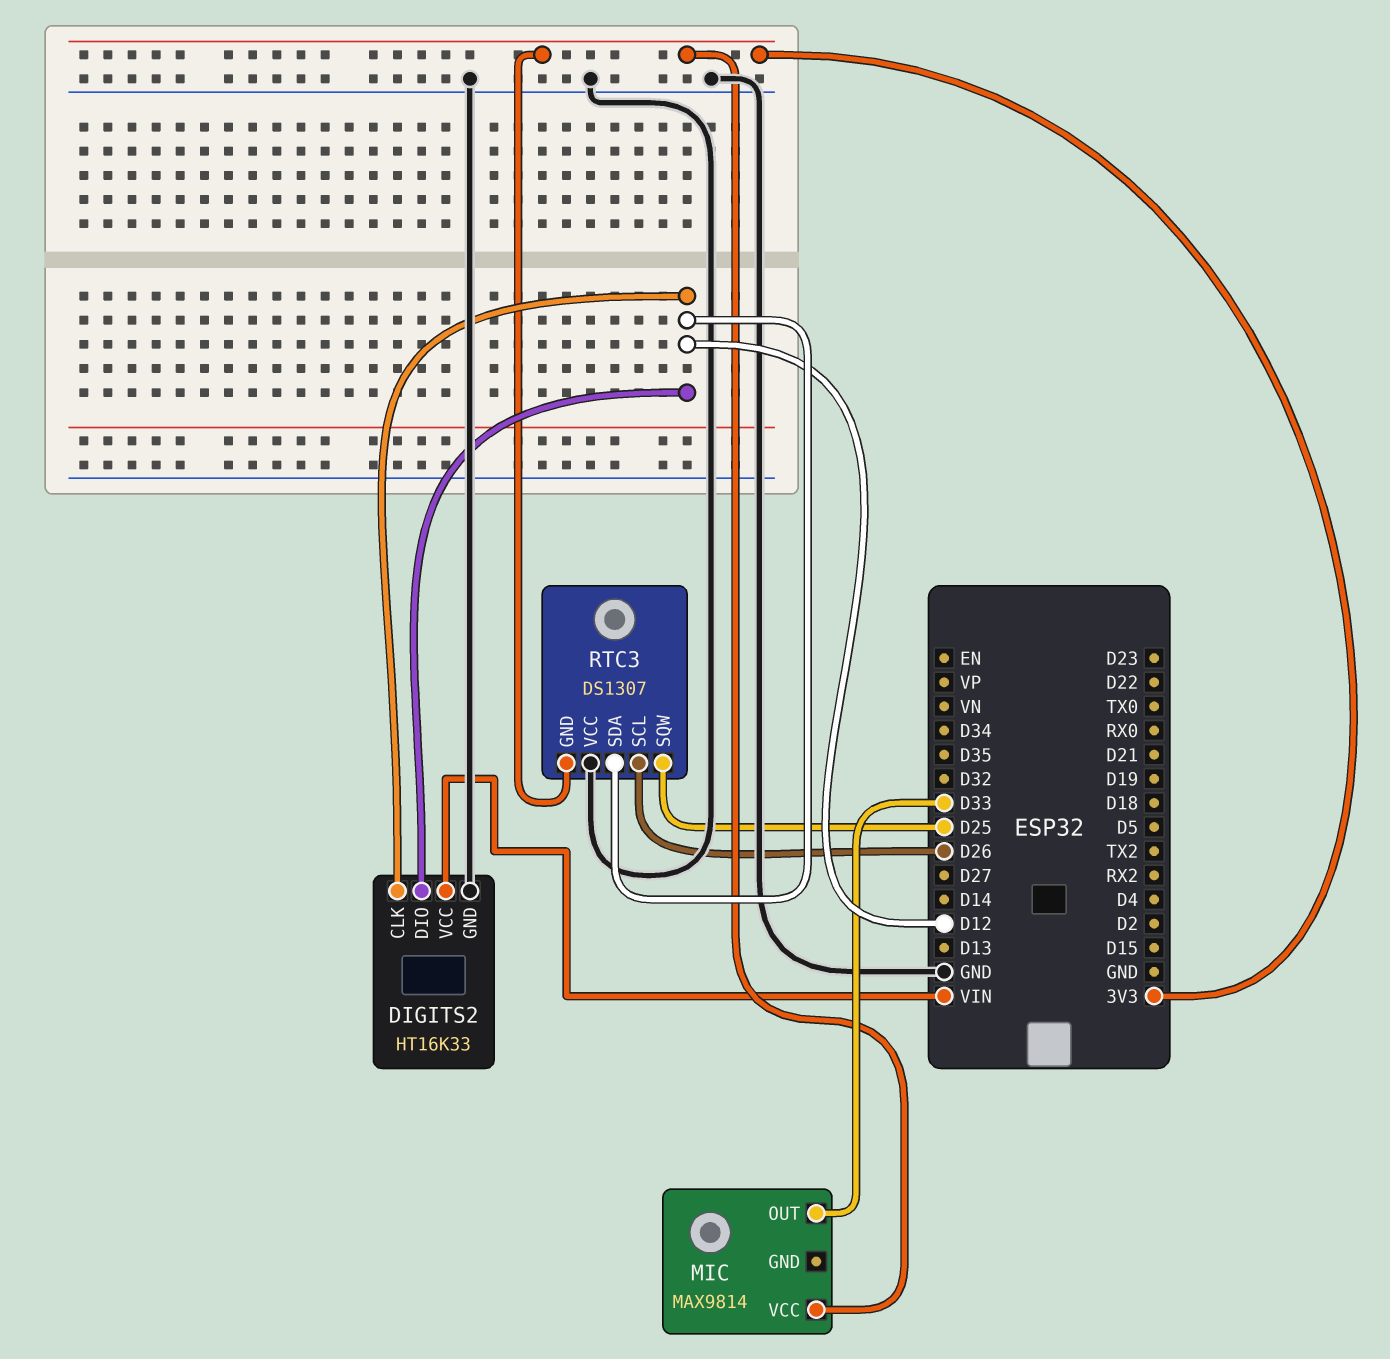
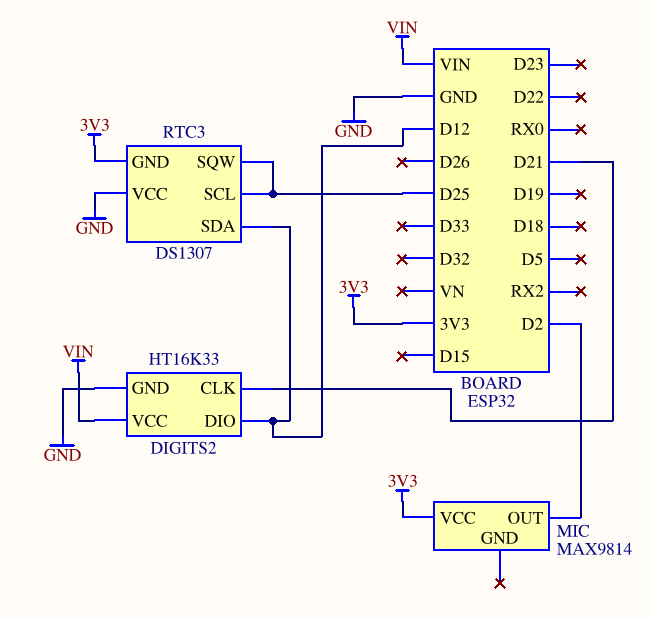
DIGITS2 pin CLK: D12 -> D21
MIC pin OUT: D33 -> D2
RTC3 pin SCL: D26 -> D25

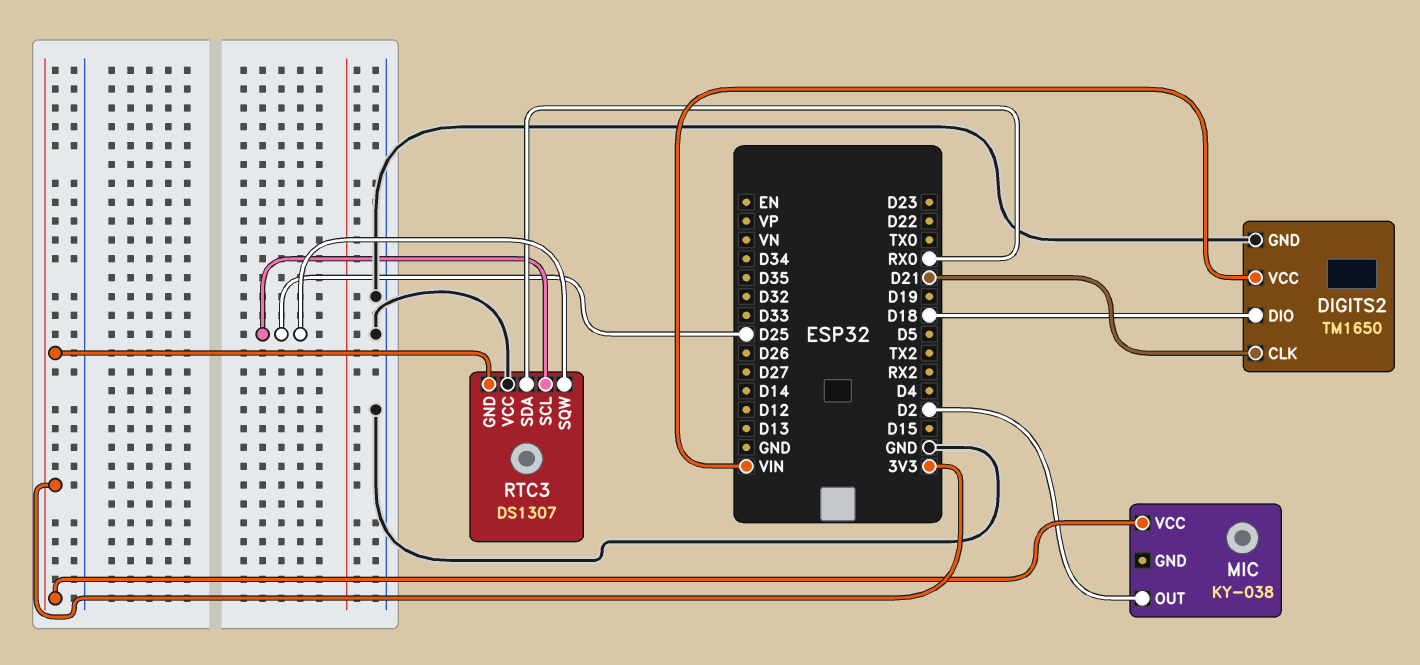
DIGITS2: HT16K33 -> TM1650
DIGITS2 pin DIO: D12 -> D18
MIC: MAX9814 -> KY-038
RTC3 pin SDA: D12 -> RX0

